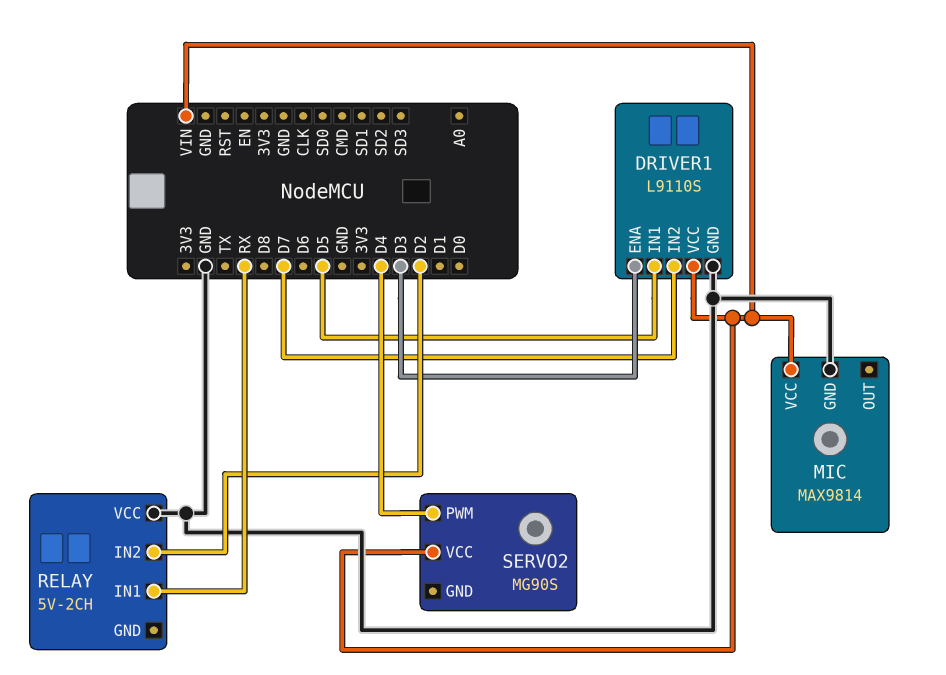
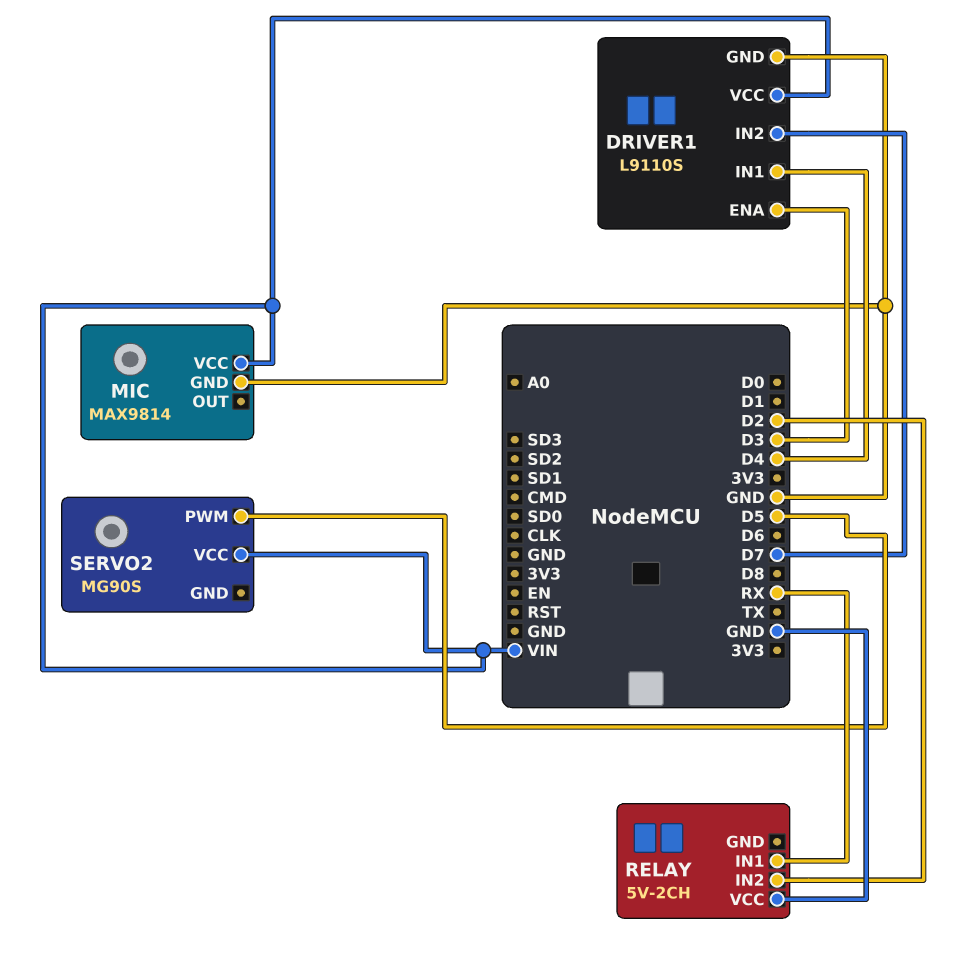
DRIVER1 pin IN1: D5 -> D4
SERVO2 pin PWM: D4 -> D5

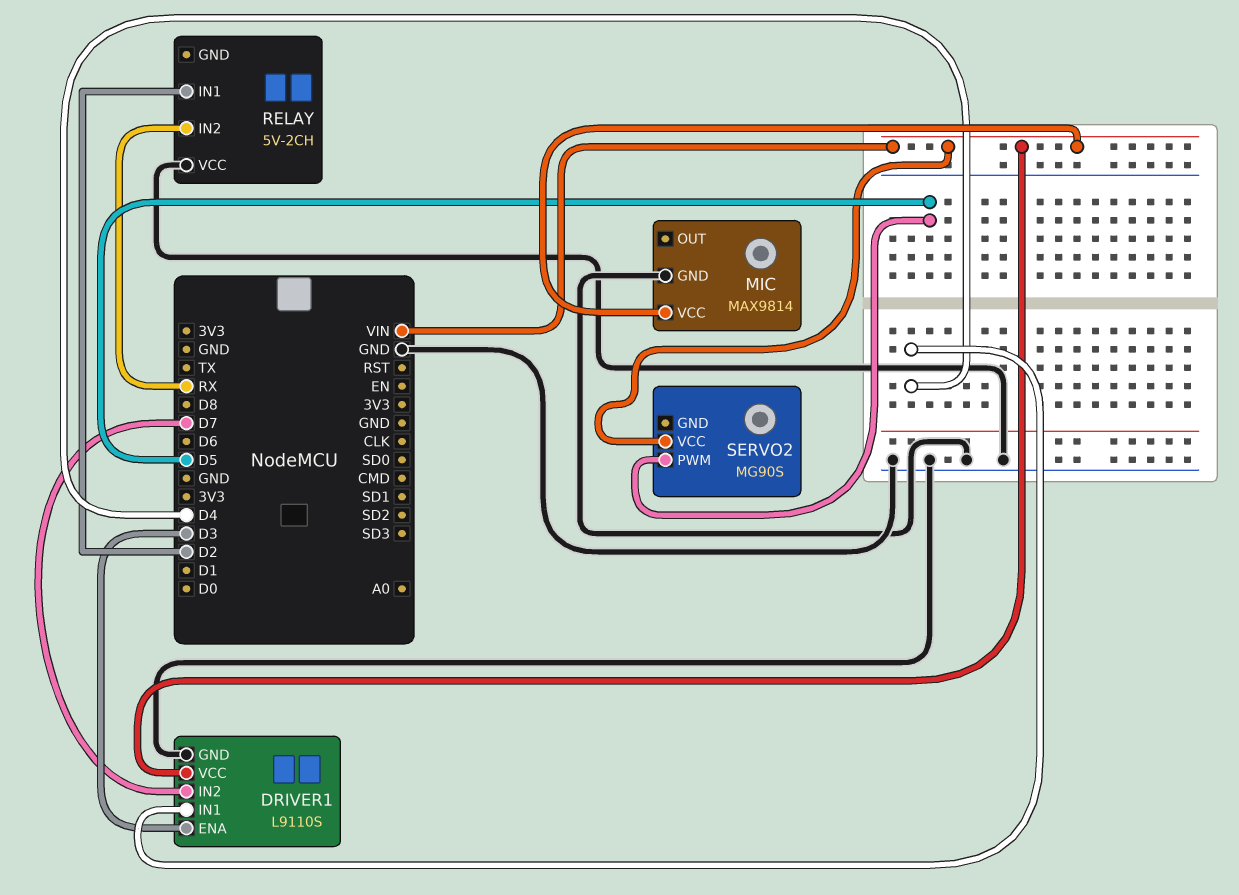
RELAY pin IN1: RX -> D2
RELAY pin IN2: D2 -> RX

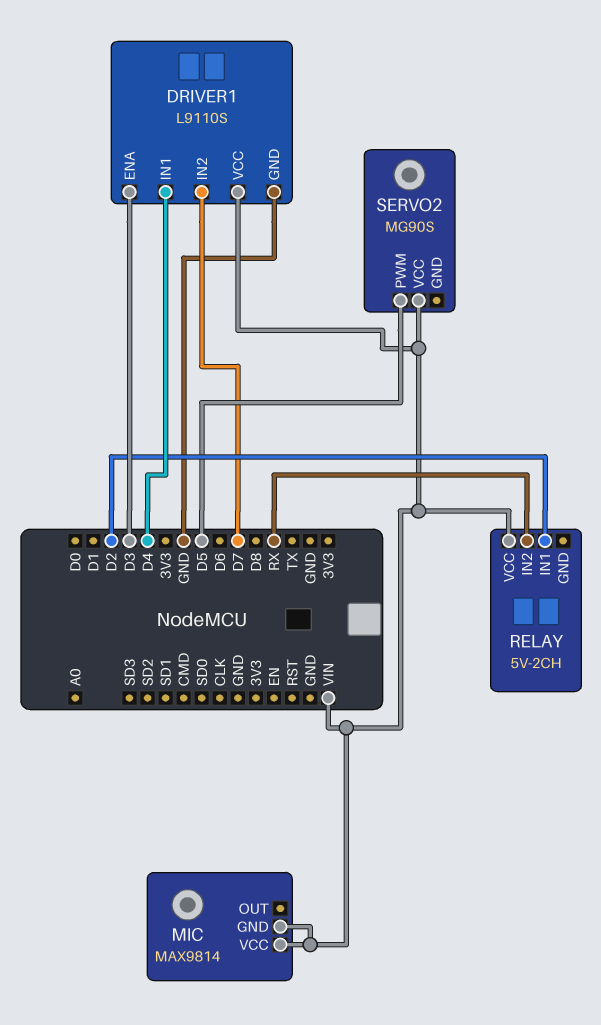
MIC pin GND: GND -> VIN
RELAY pin VCC: GND -> VIN

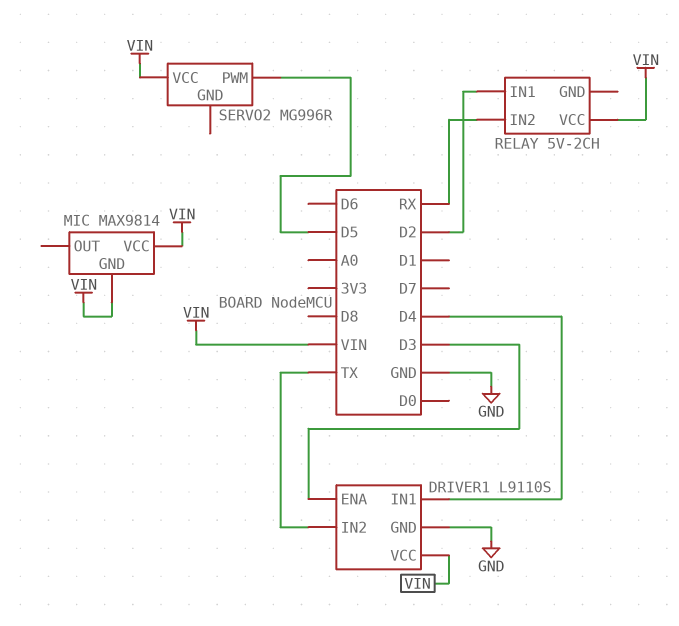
DRIVER1 pin IN2: D7 -> TX
SERVO2: MG90S -> MG996R

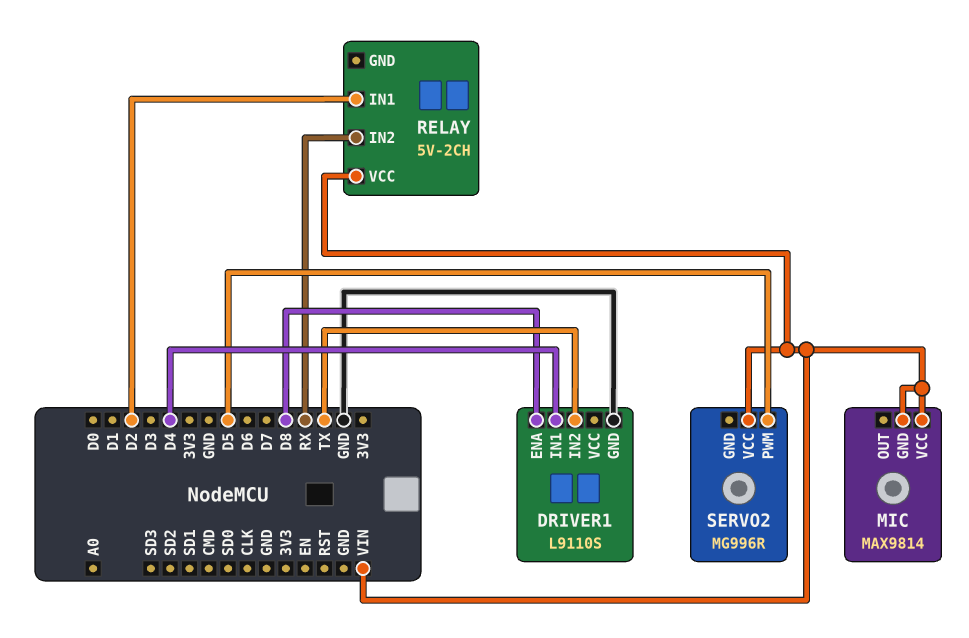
DRIVER1 pin ENA: D3 -> D8
DRIVER1 pin VCC: VIN -> none

